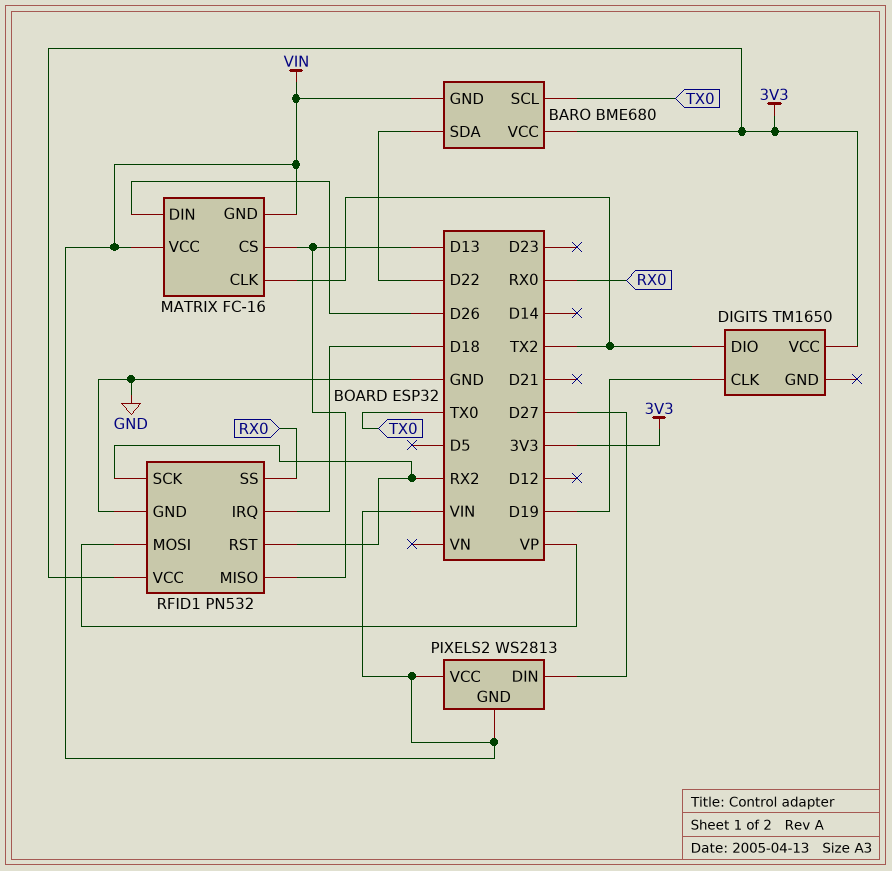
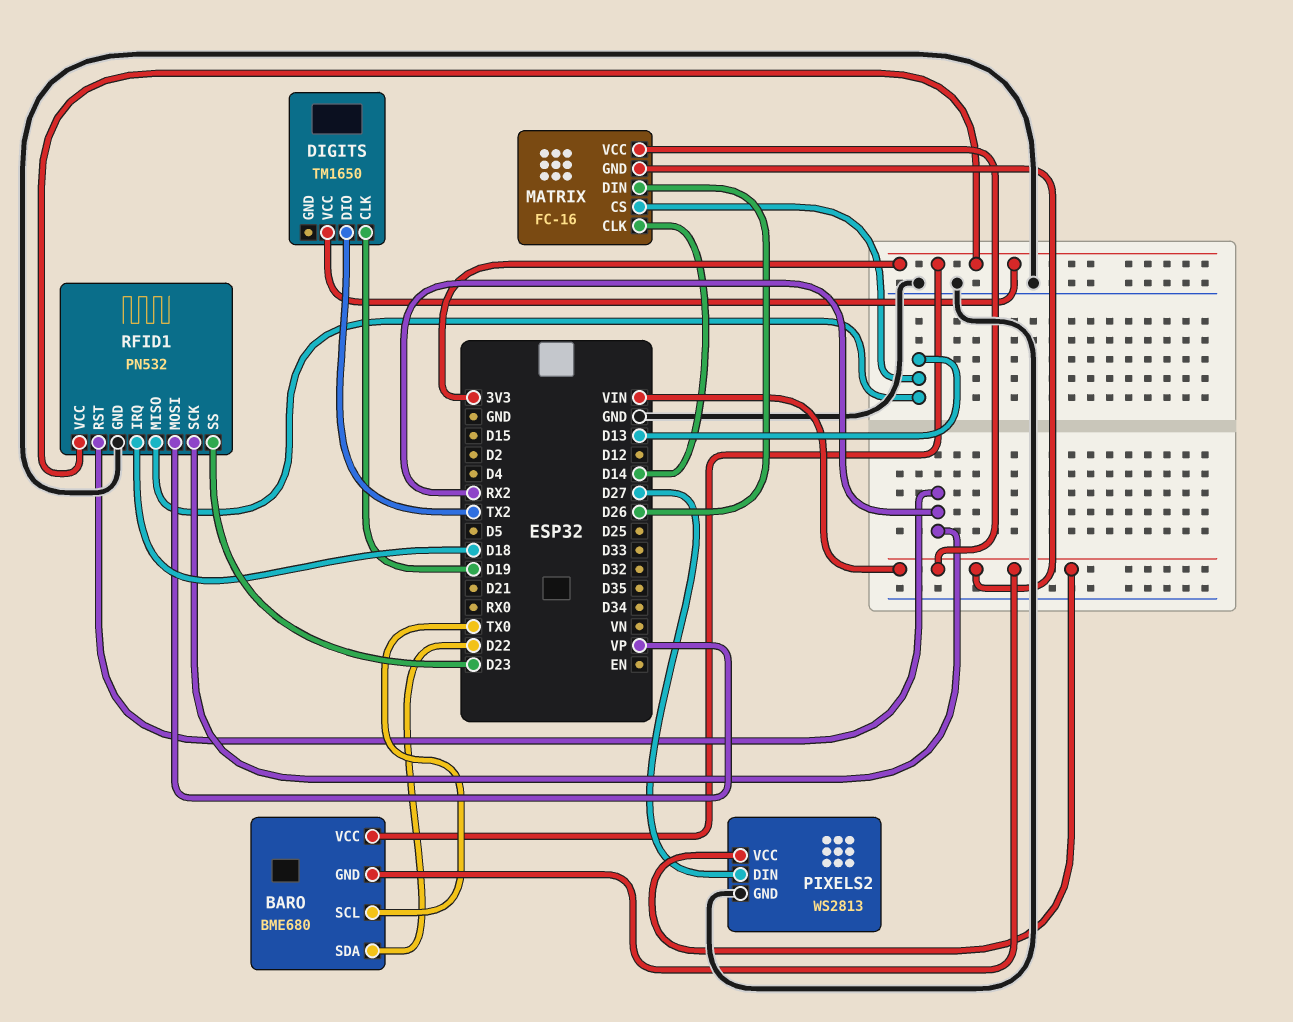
MATRIX pin CLK: TX2 -> D14
PIXELS2 pin GND: VIN -> GND
RFID1 pin SS: RX0 -> D23

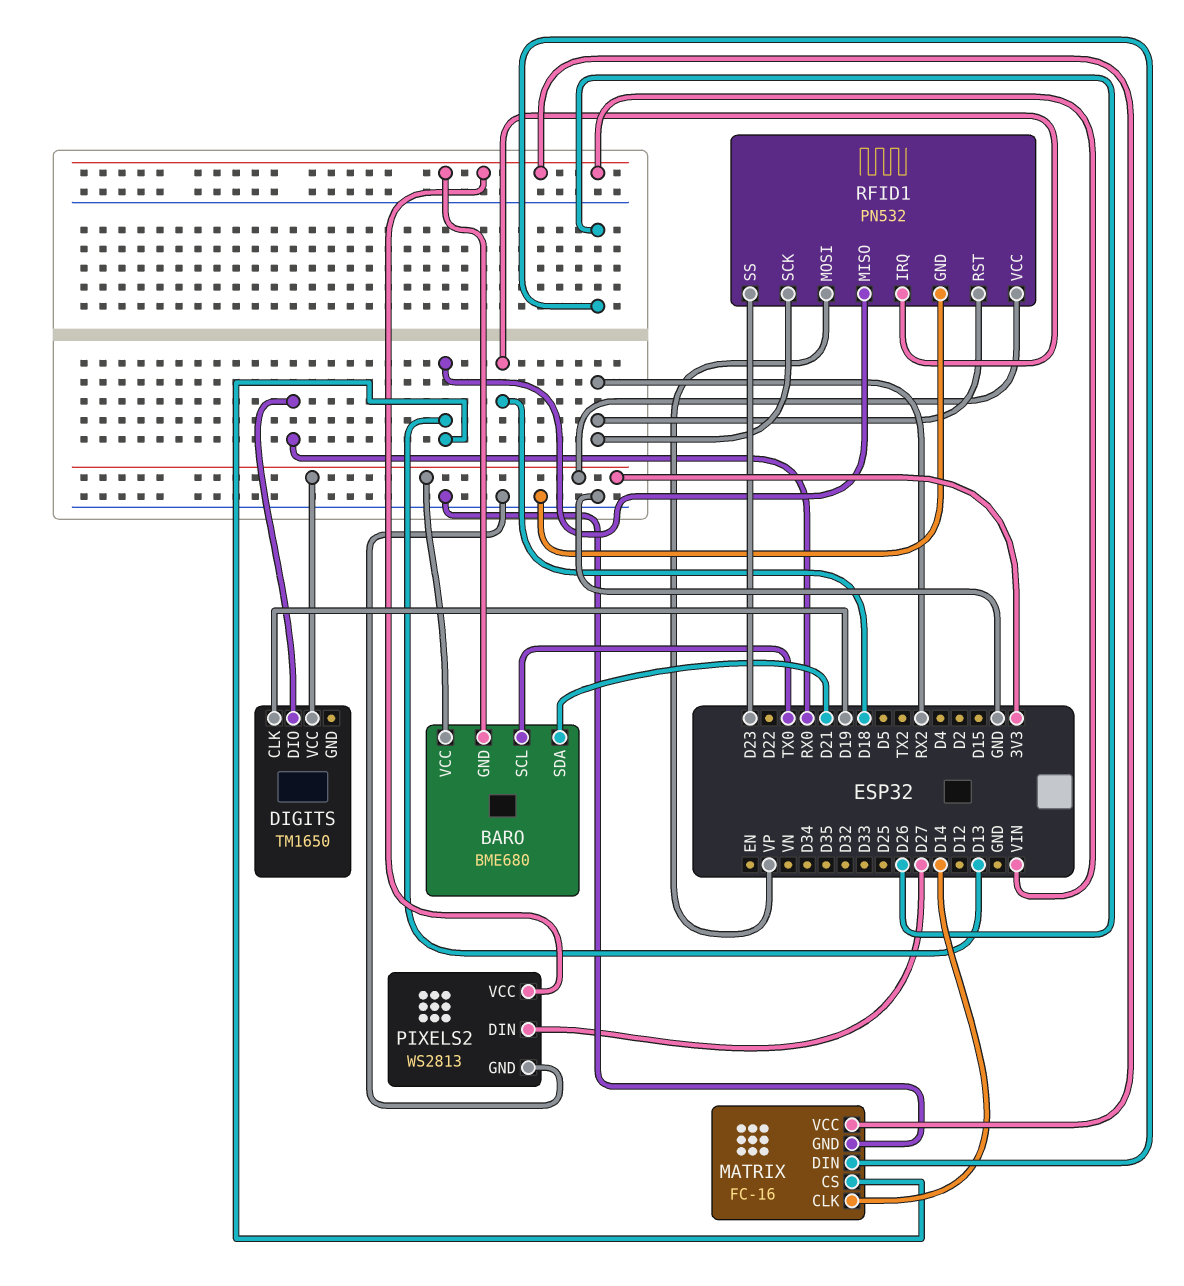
BARO pin SDA: D22 -> D21
DIGITS pin DIO: TX2 -> RX0
MATRIX pin GND: VIN -> GND

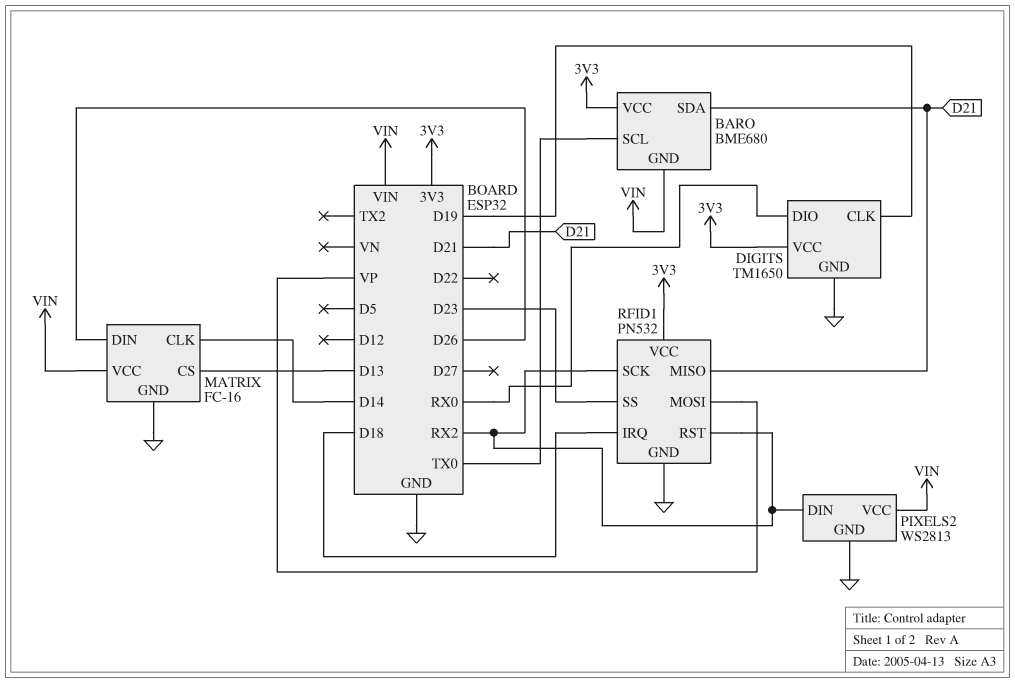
DIGITS pin GND: none -> GND
PIXELS2 pin DIN: D27 -> RX2
RFID1 pin MISO: D13 -> D21

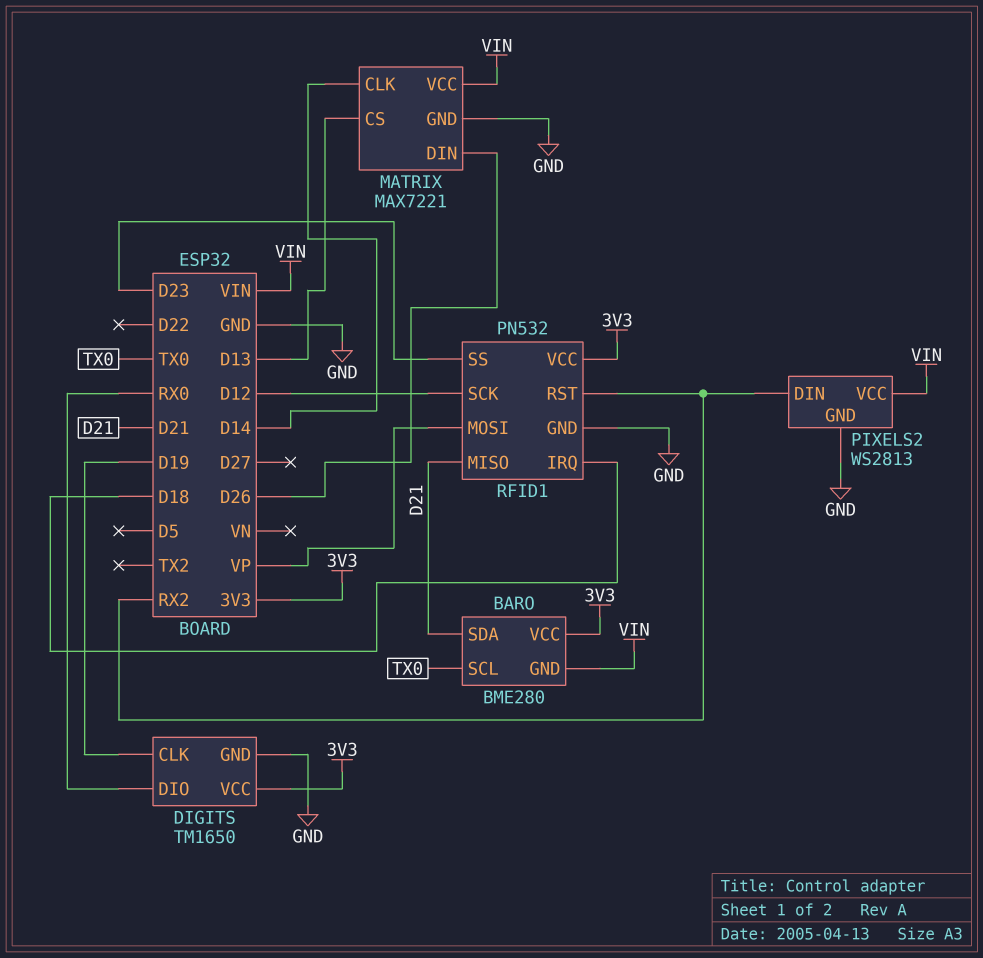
BARO: BME680 -> BME280
MATRIX: FC-16 -> MAX7221
RFID1 pin SCK: RX2 -> D12

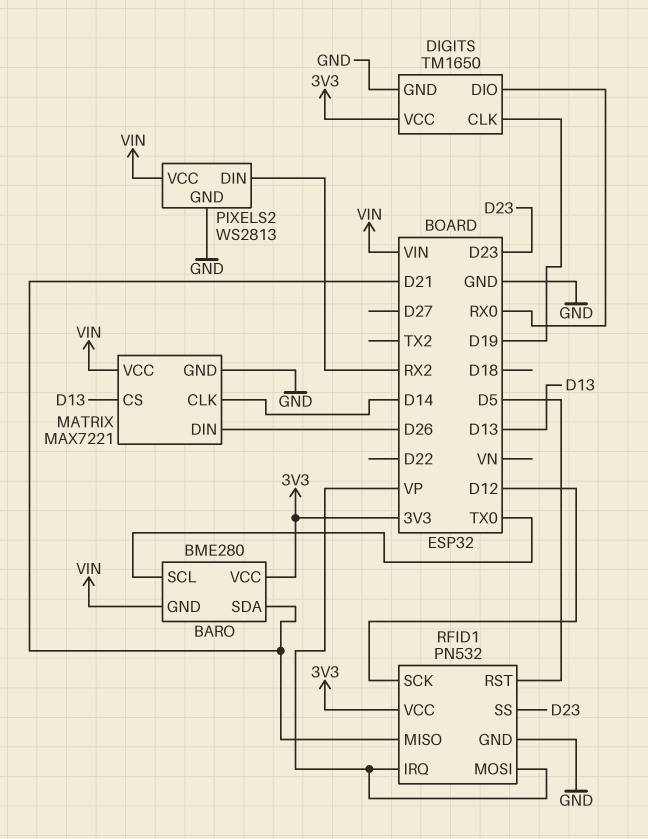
RFID1 pin IRQ: D18 -> VP
RFID1 pin RST: RX2 -> D5

